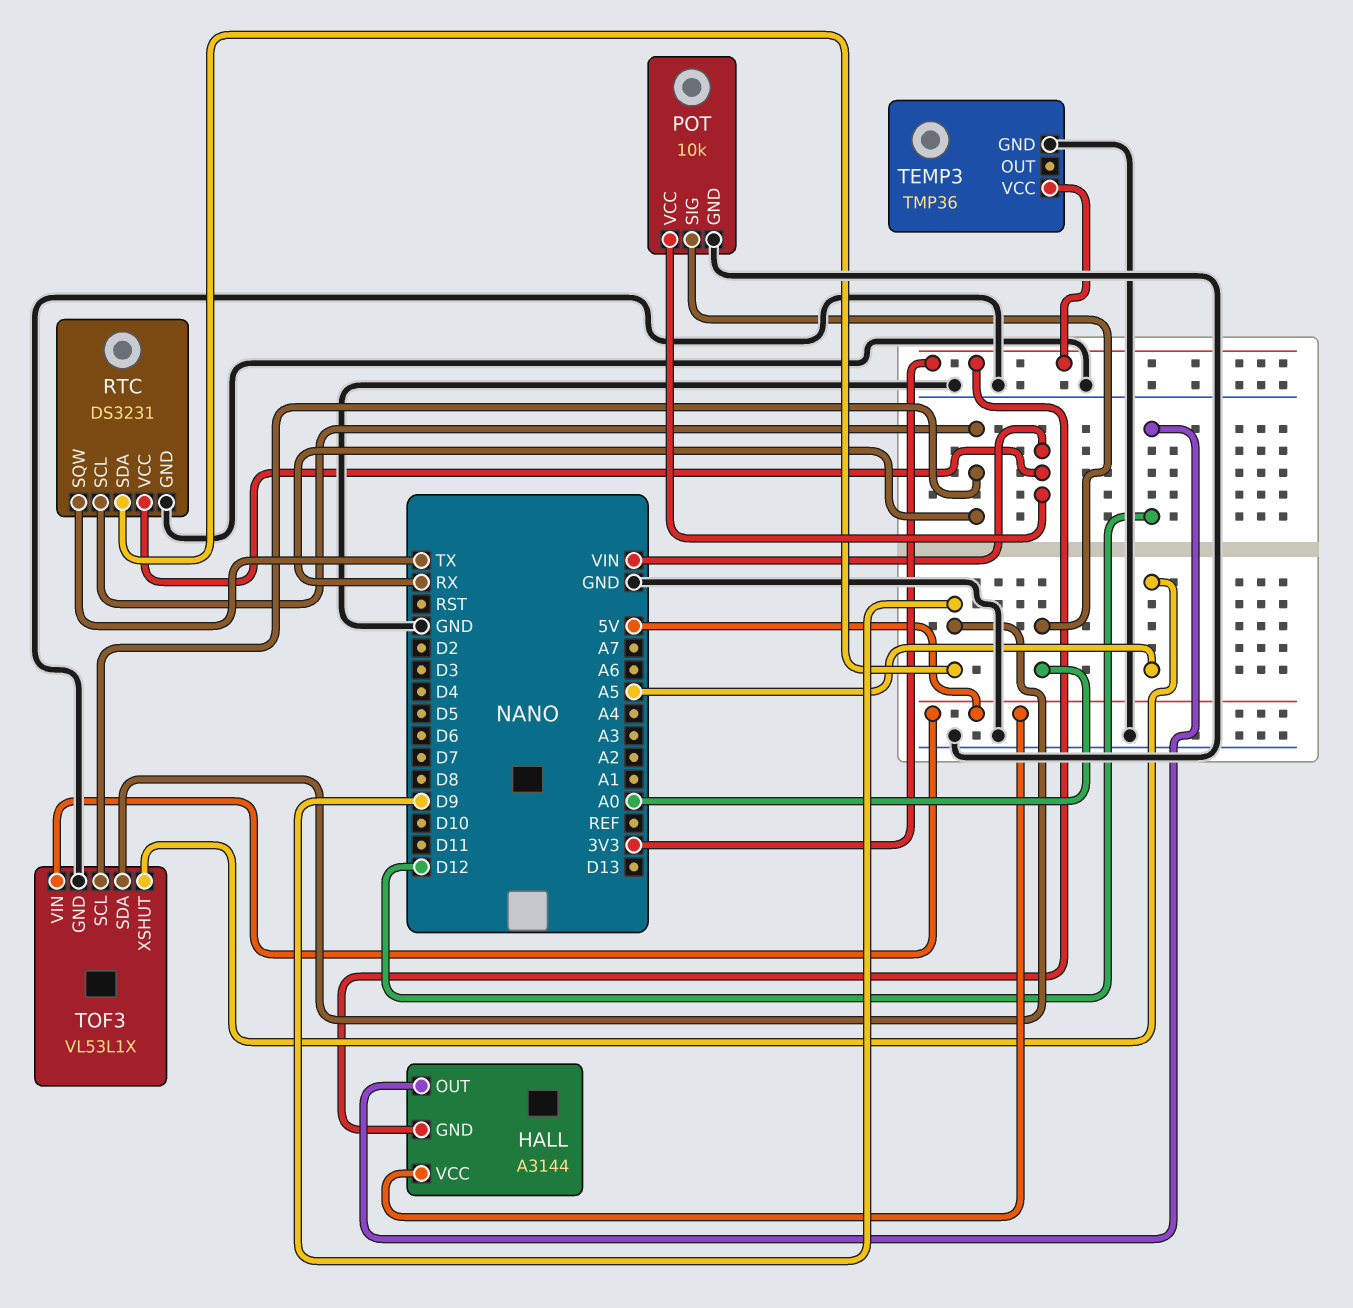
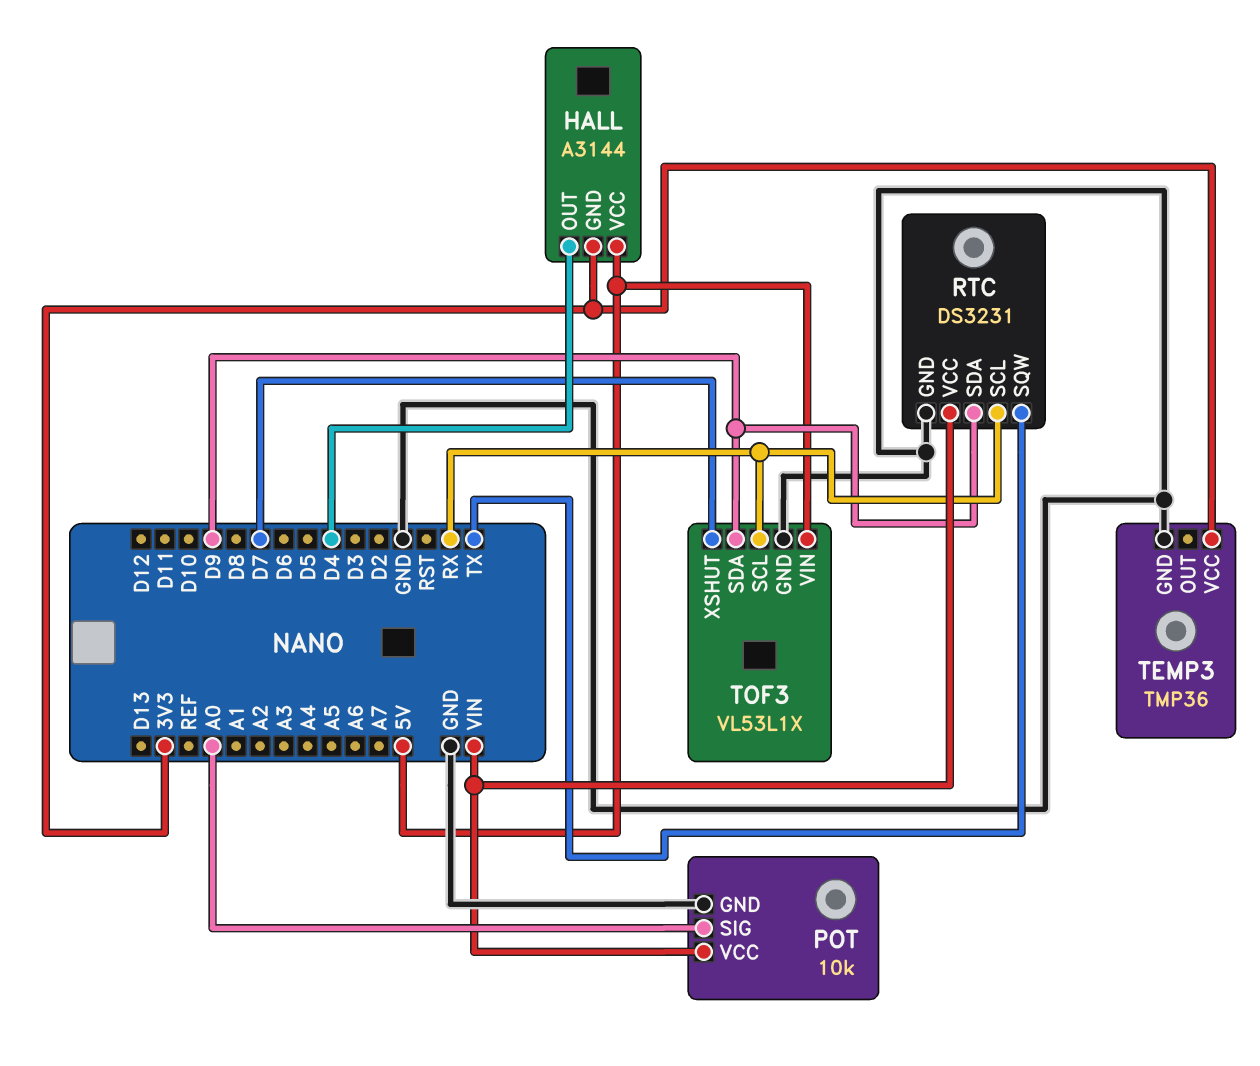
HALL pin OUT: D12 -> D4
TOF3 pin XSHUT: A5 -> D7

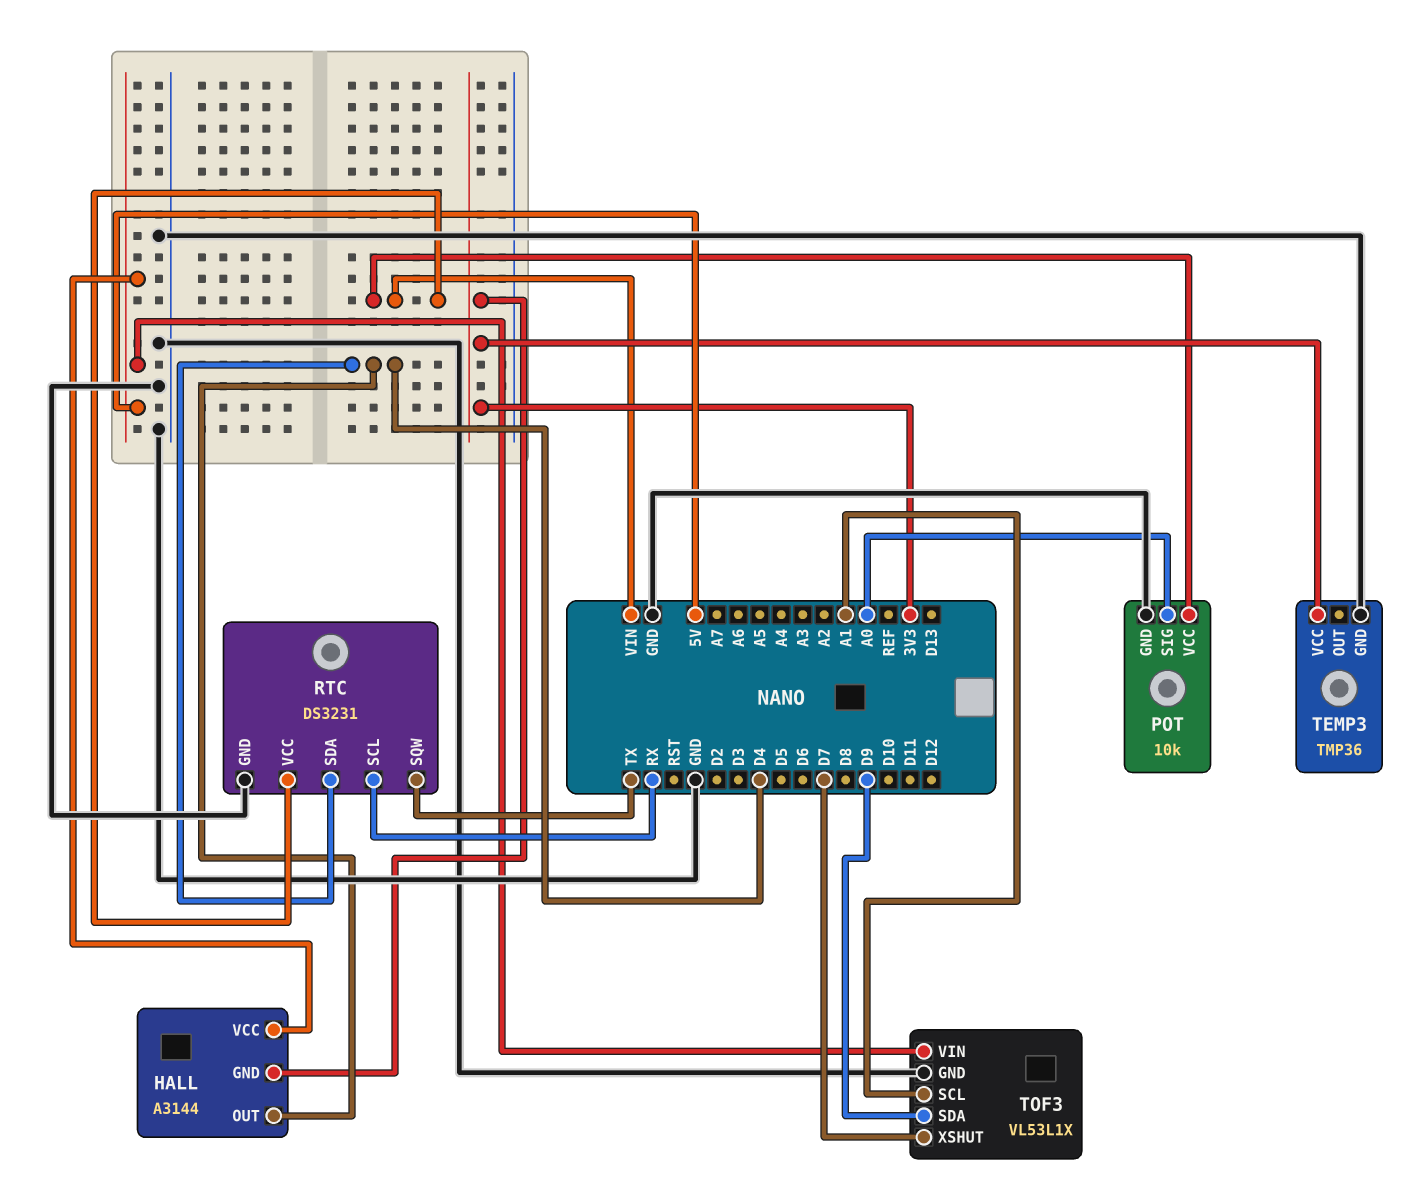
RTC pin SDA: D9 -> D4
TOF3 pin SCL: RX -> A1

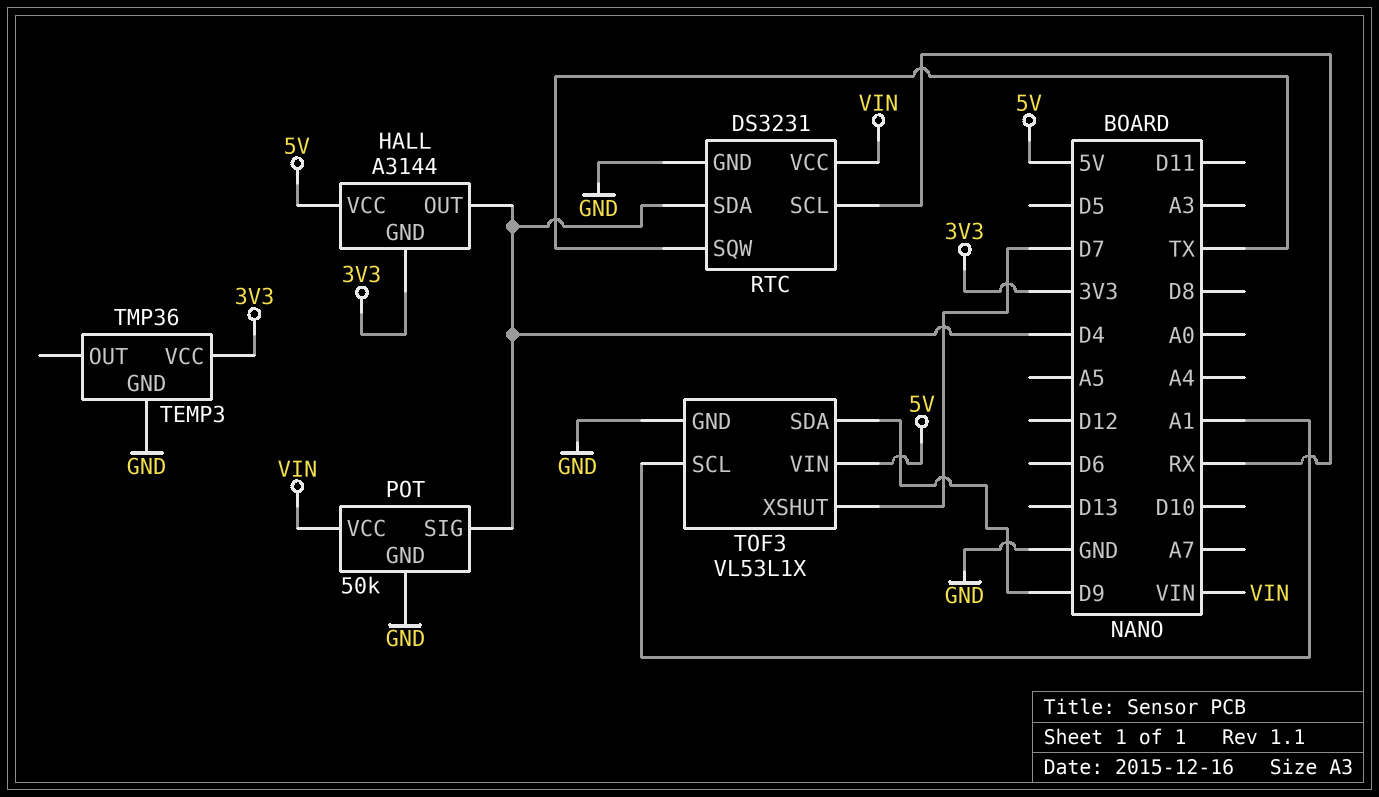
POT: 10k -> 50k
POT pin SIG: A0 -> D4

